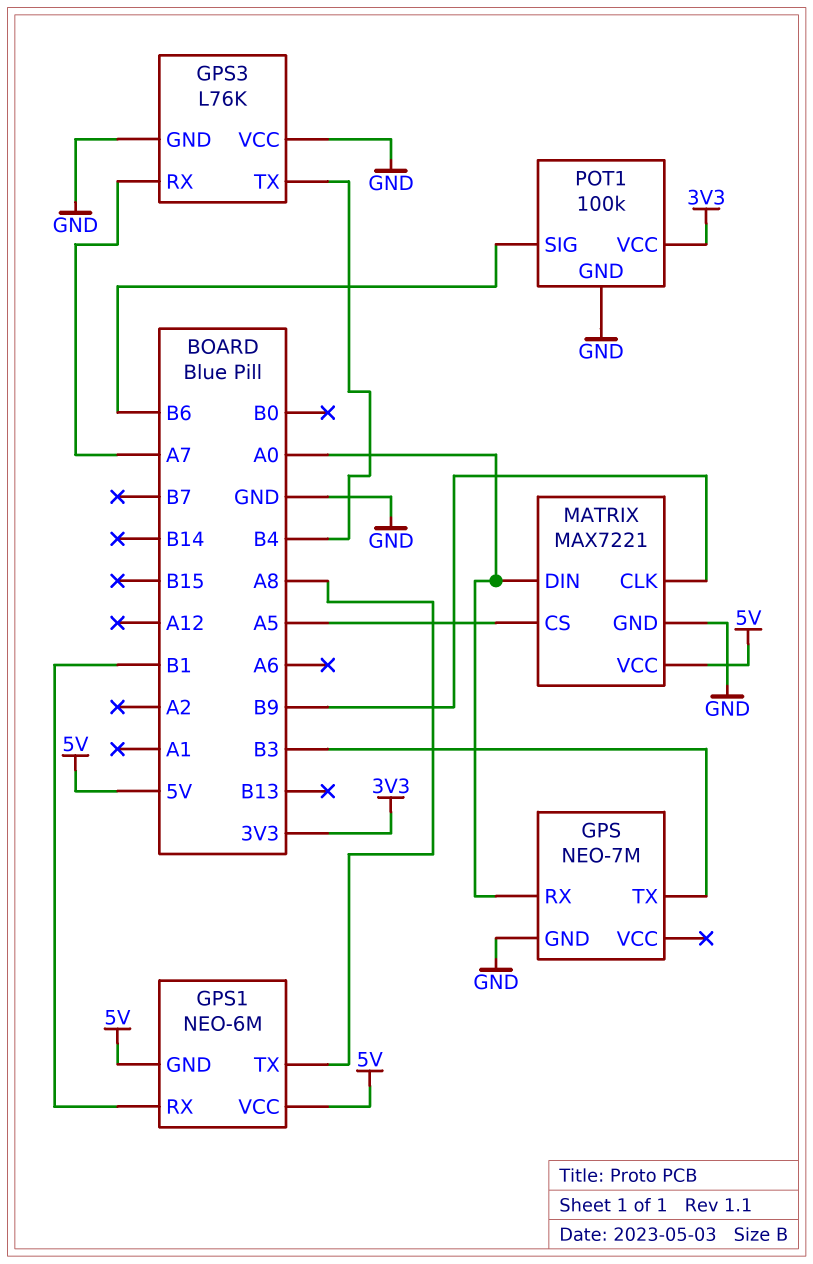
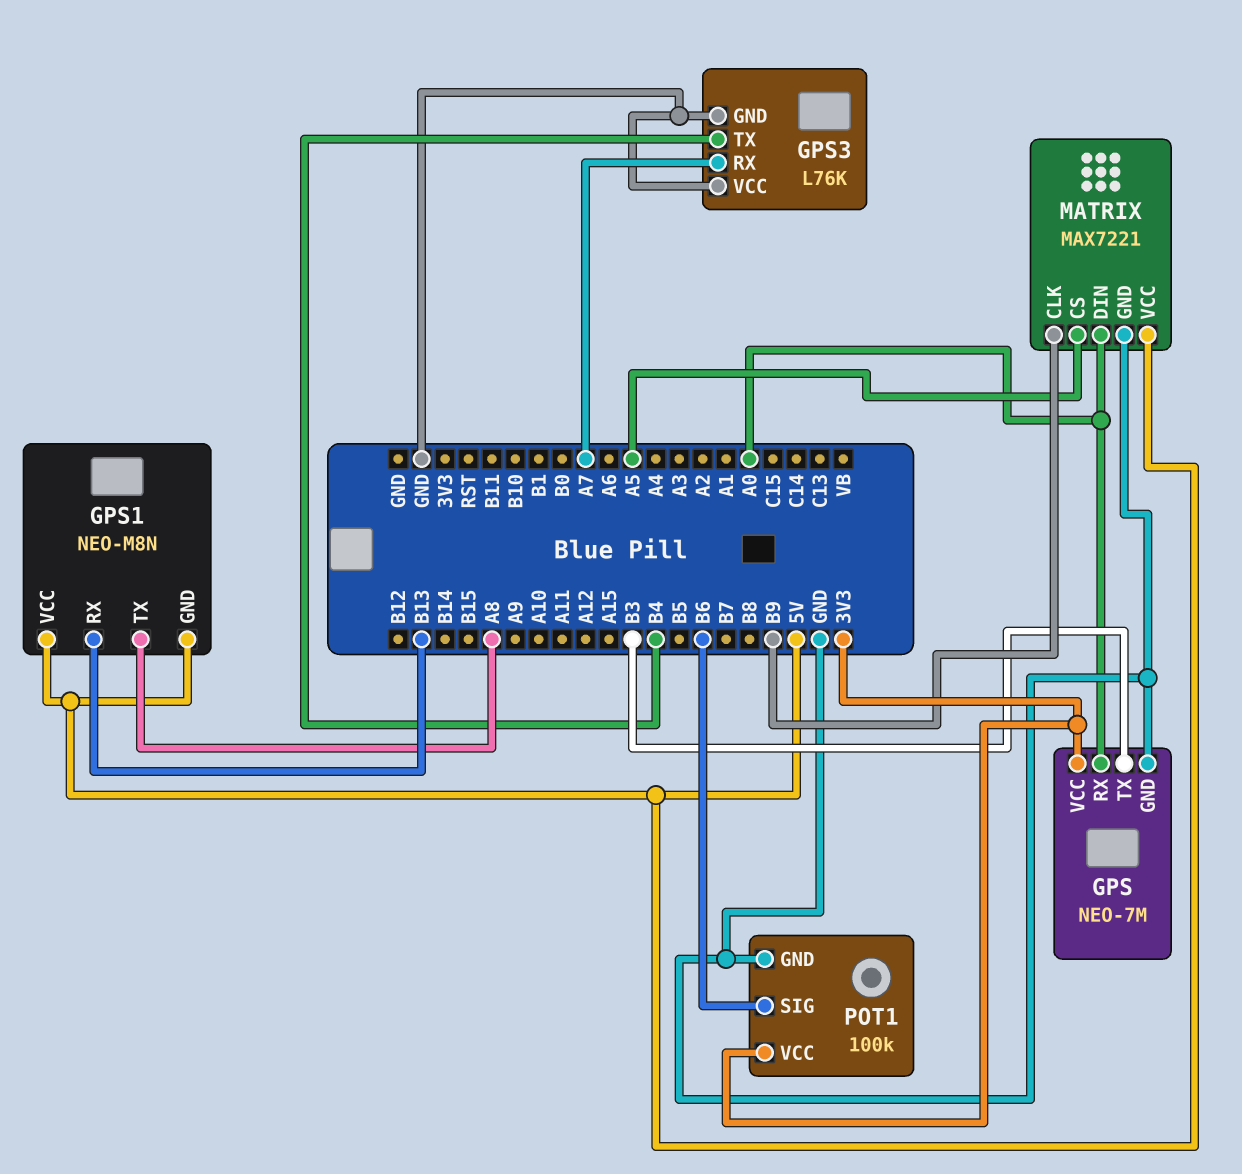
GPS pin VCC: none -> 3V3
GPS1: NEO-6M -> NEO-M8N
GPS1 pin RX: B1 -> B13

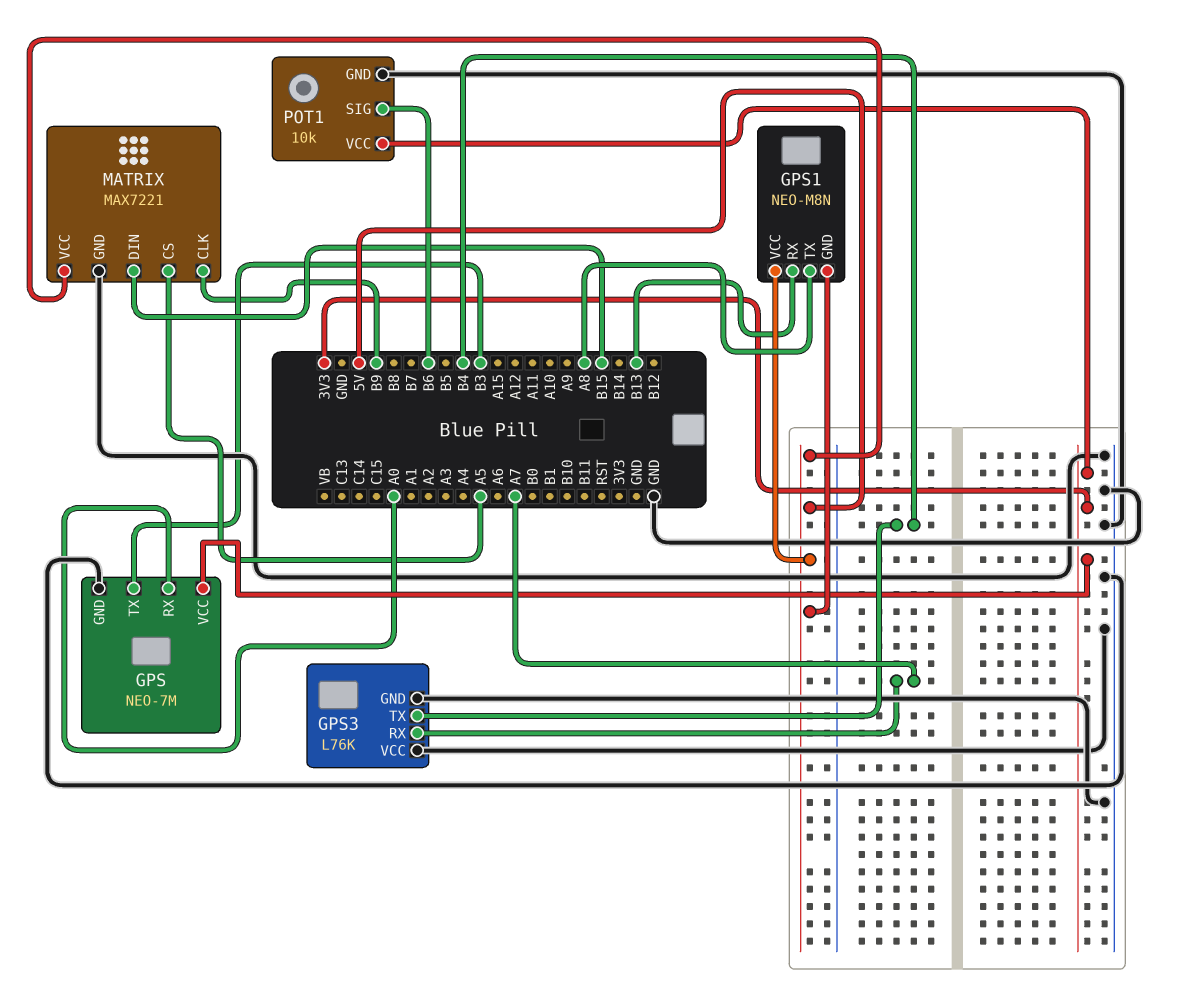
MATRIX pin DIN: A0 -> B15
POT1: 100k -> 10k

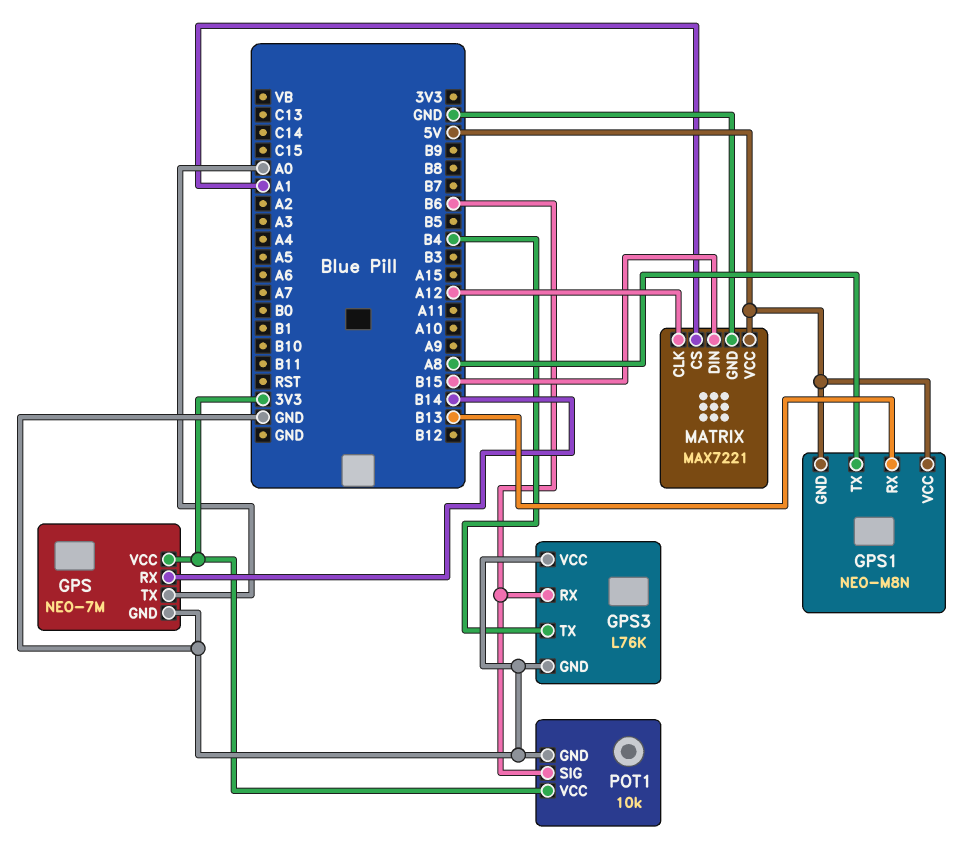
GPS pin RX: A0 -> B14
GPS pin TX: B3 -> A0
GPS3 pin RX: A7 -> B6
MATRIX pin CLK: B9 -> A12
MATRIX pin CS: A5 -> A1

